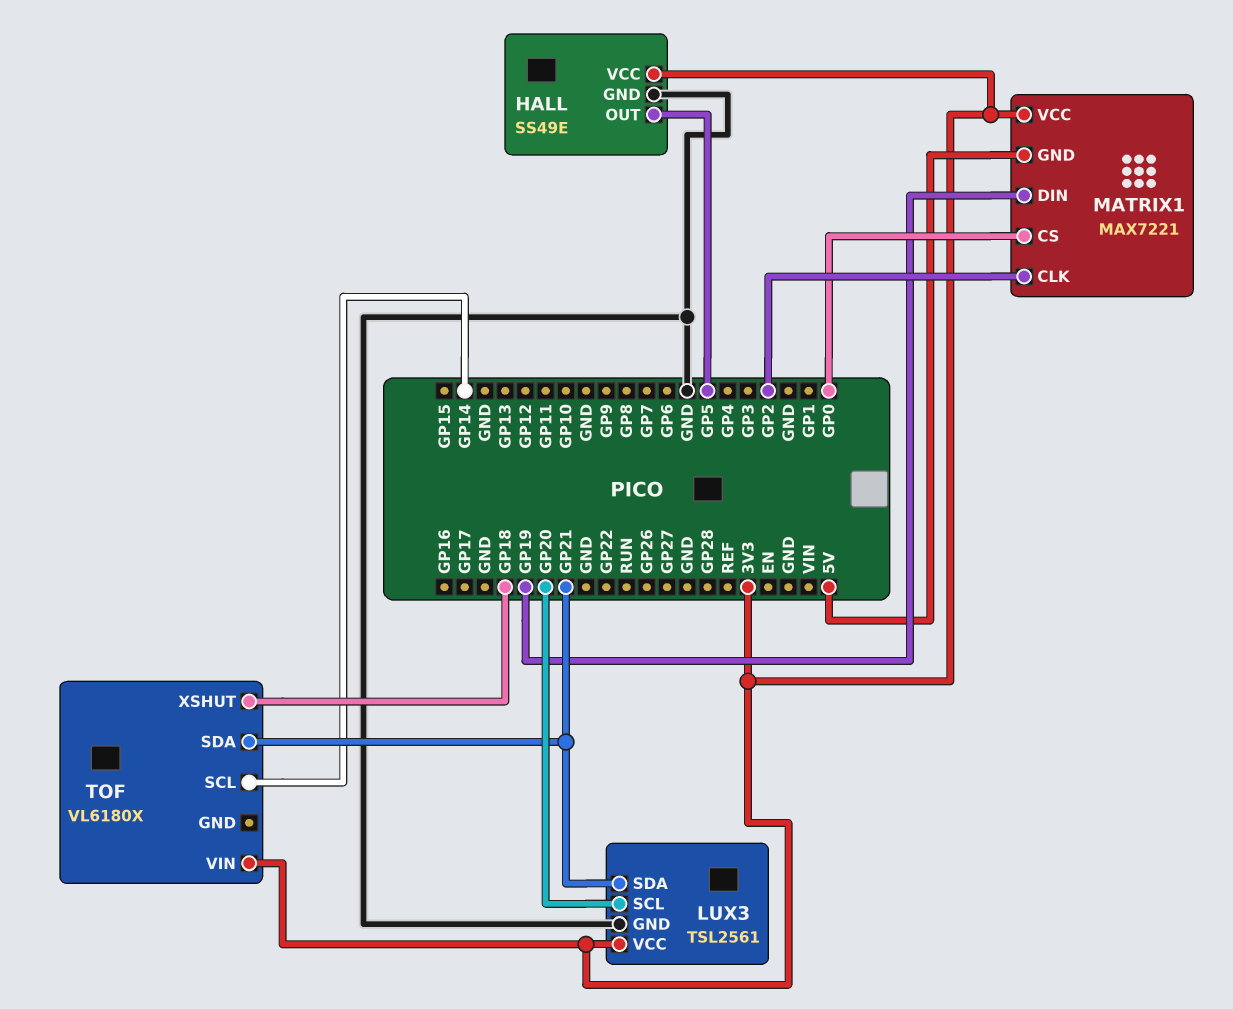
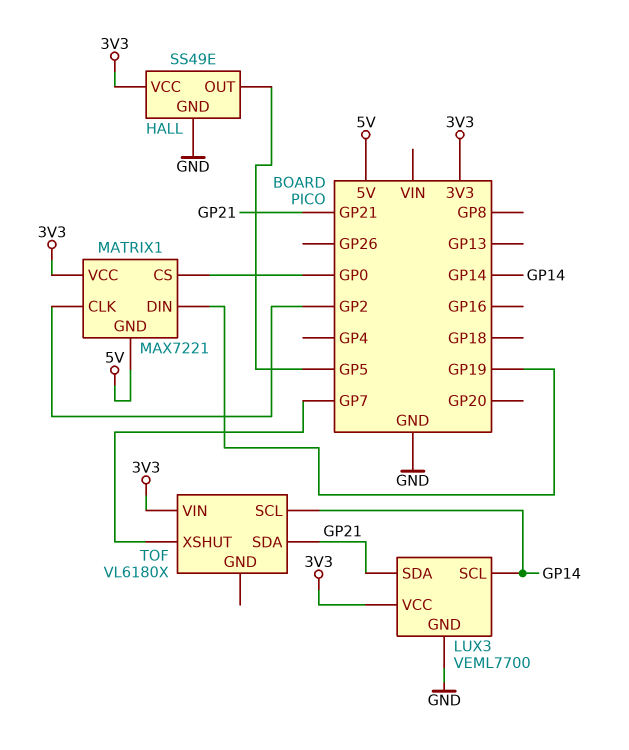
LUX3: TSL2561 -> VEML7700
LUX3 pin SCL: GP20 -> GP14
TOF pin XSHUT: GP18 -> GP7

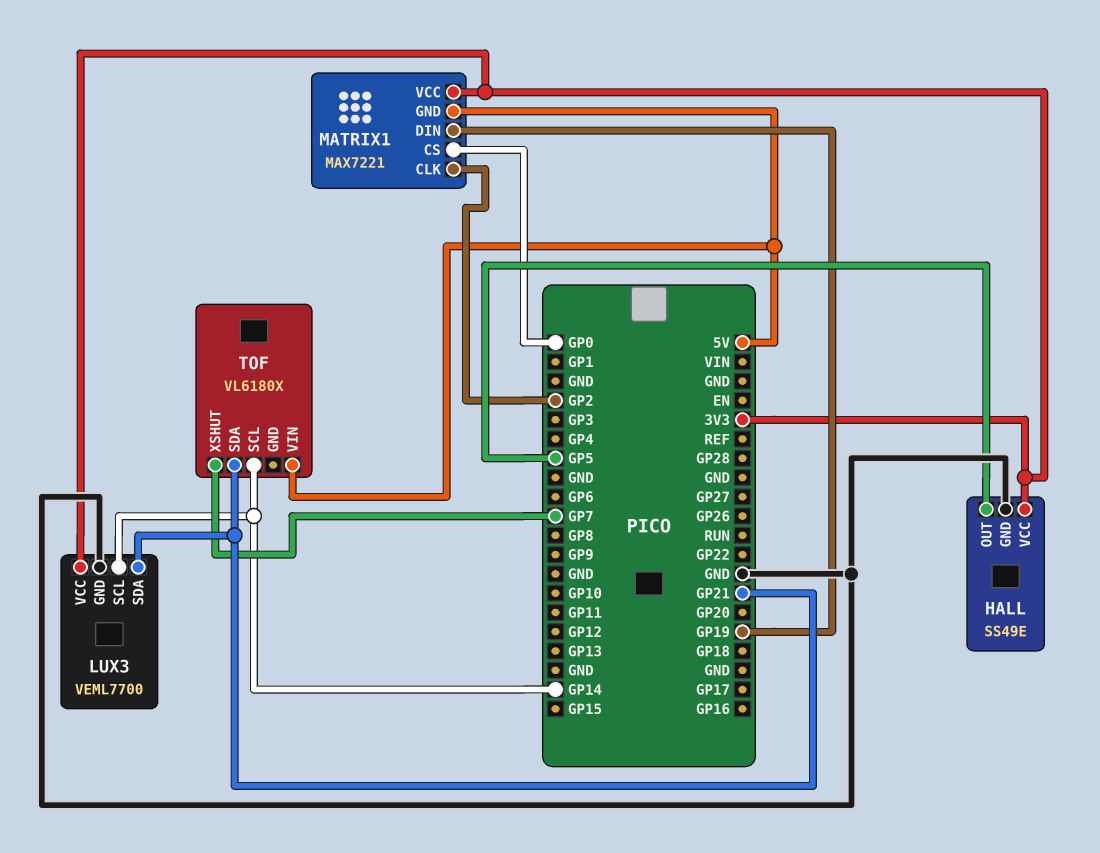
TOF pin VIN: 3V3 -> 5V

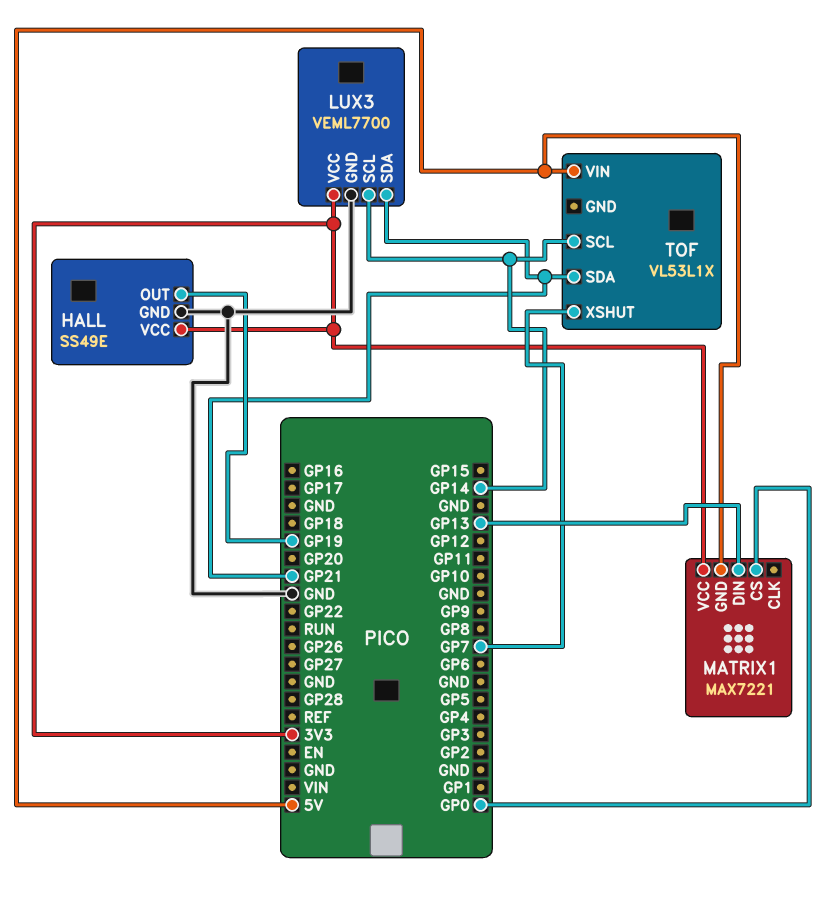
HALL pin OUT: GP5 -> GP19
MATRIX1 pin CLK: GP2 -> none
MATRIX1 pin DIN: GP19 -> GP13
TOF: VL6180X -> VL53L1X

